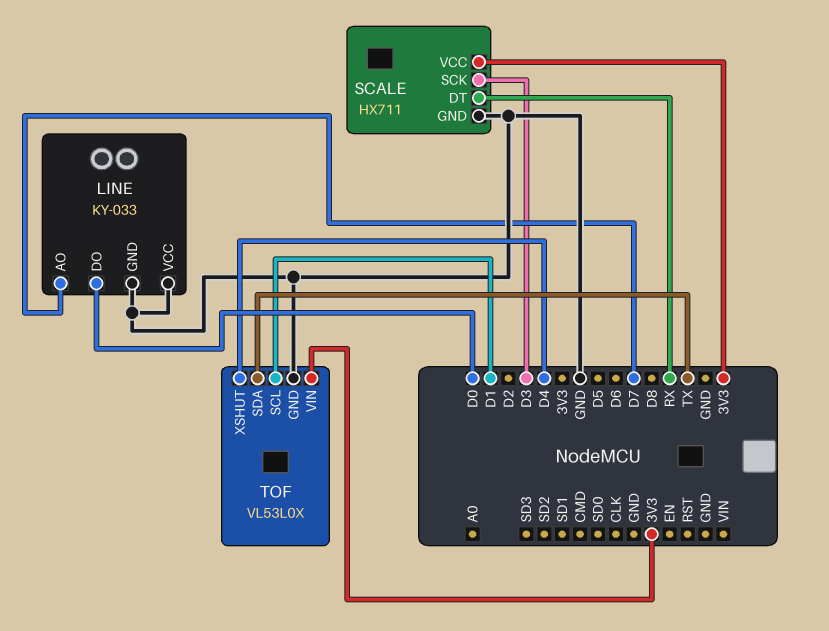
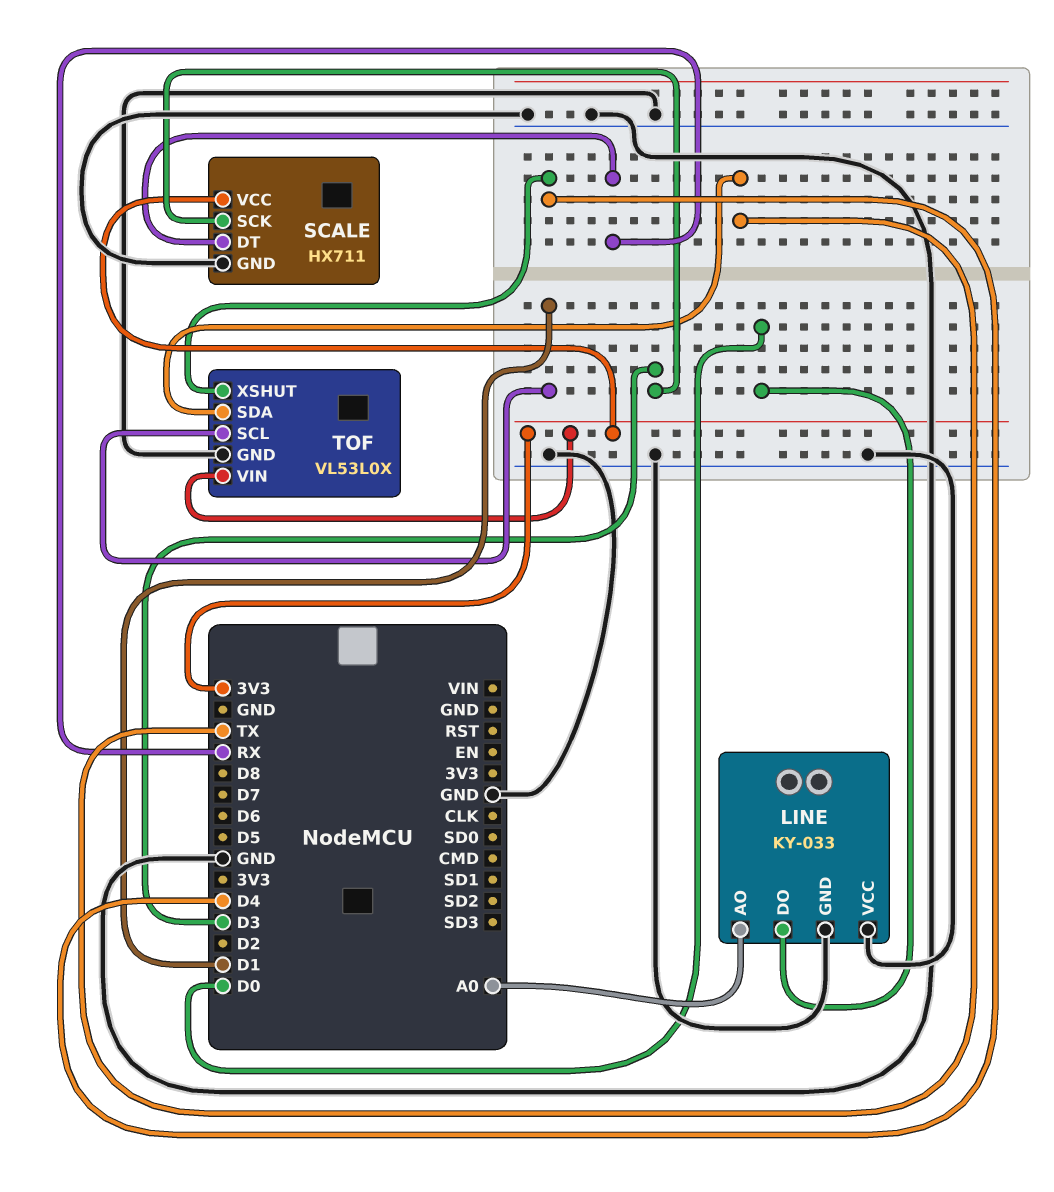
LINE pin AO: D7 -> A0

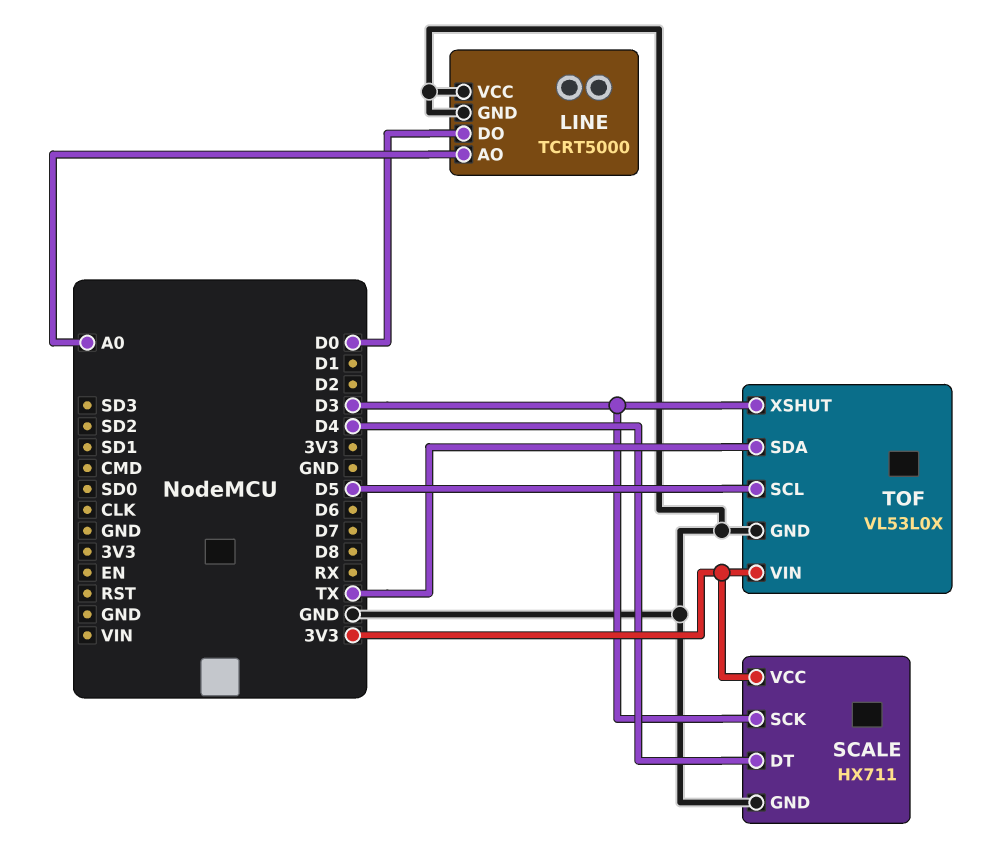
LINE: KY-033 -> TCRT5000
SCALE pin DT: RX -> D4
TOF pin SCL: D1 -> D5
TOF pin XSHUT: D4 -> D3

